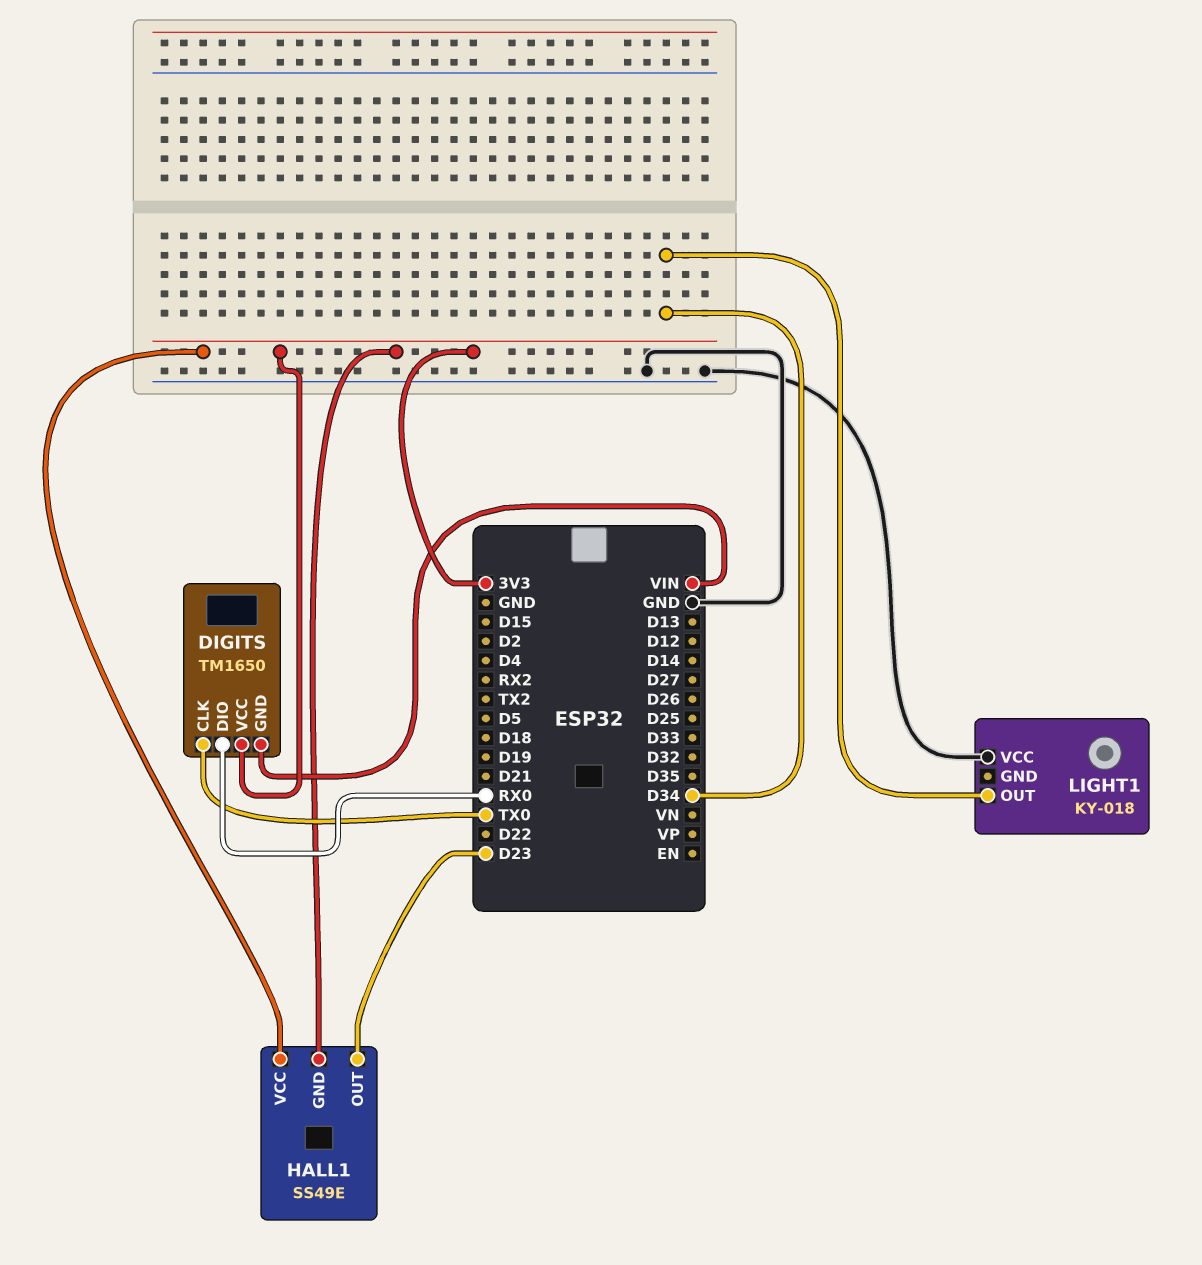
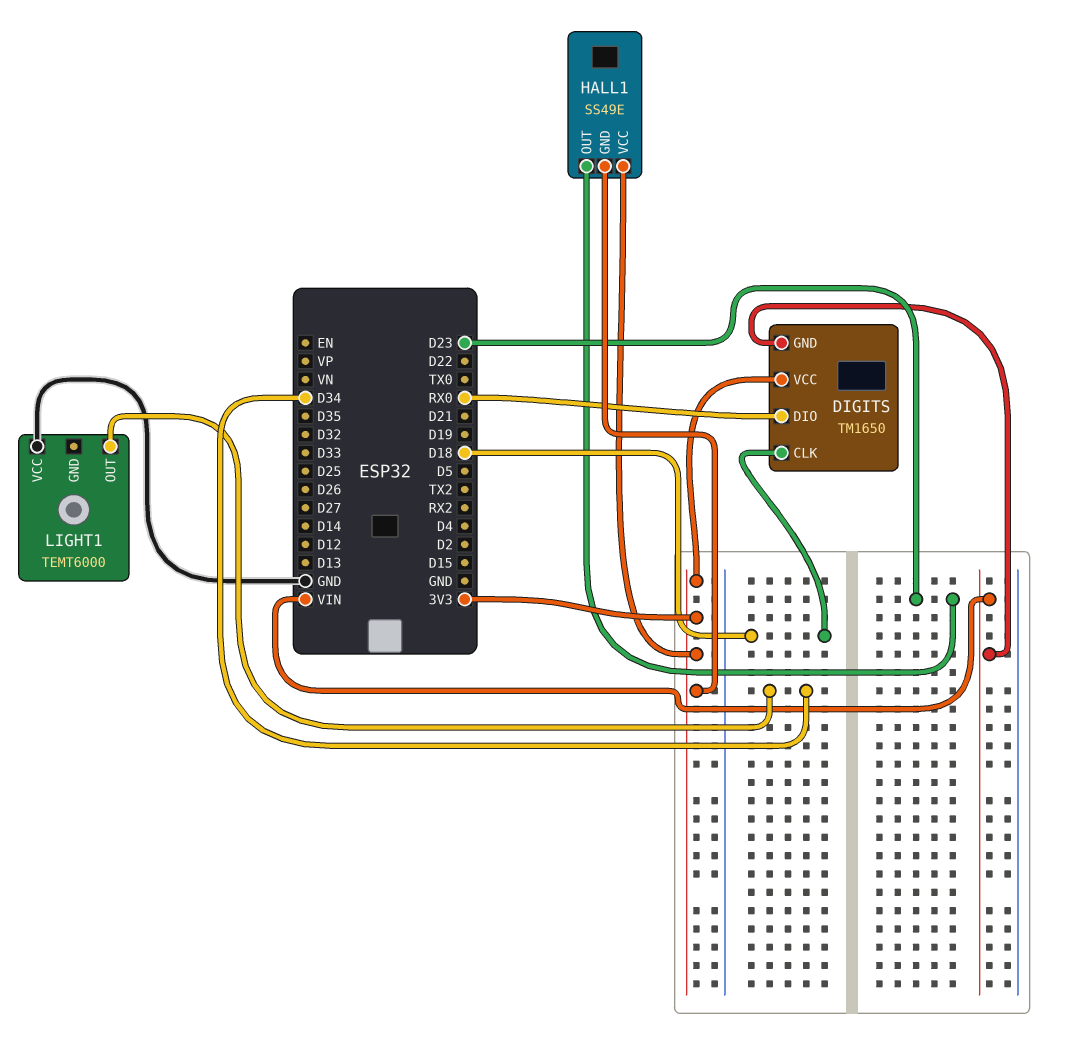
DIGITS pin CLK: TX0 -> D18
LIGHT1: KY-018 -> TEMT6000

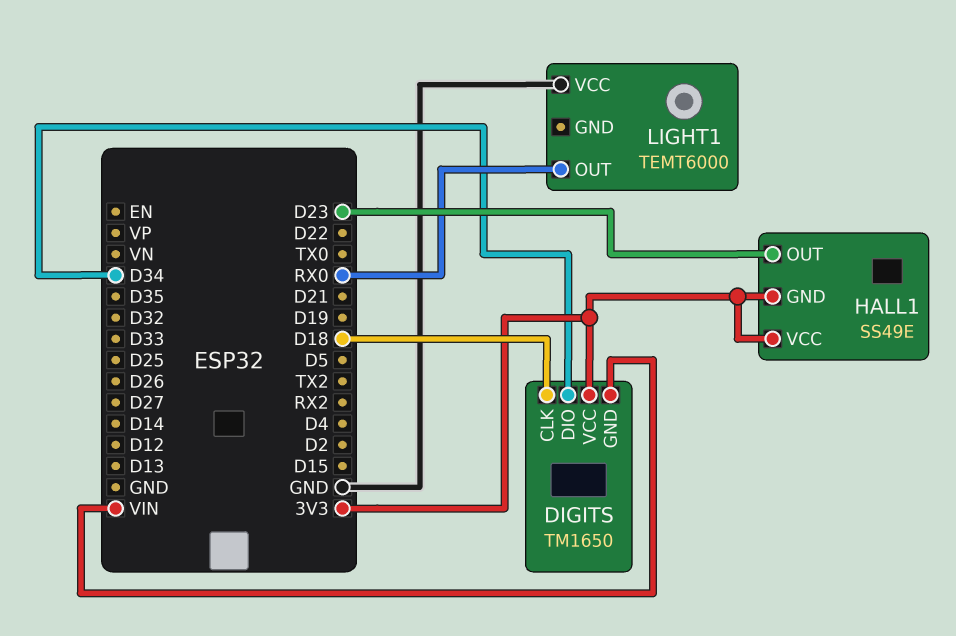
DIGITS pin DIO: RX0 -> D34
LIGHT1 pin OUT: D34 -> RX0

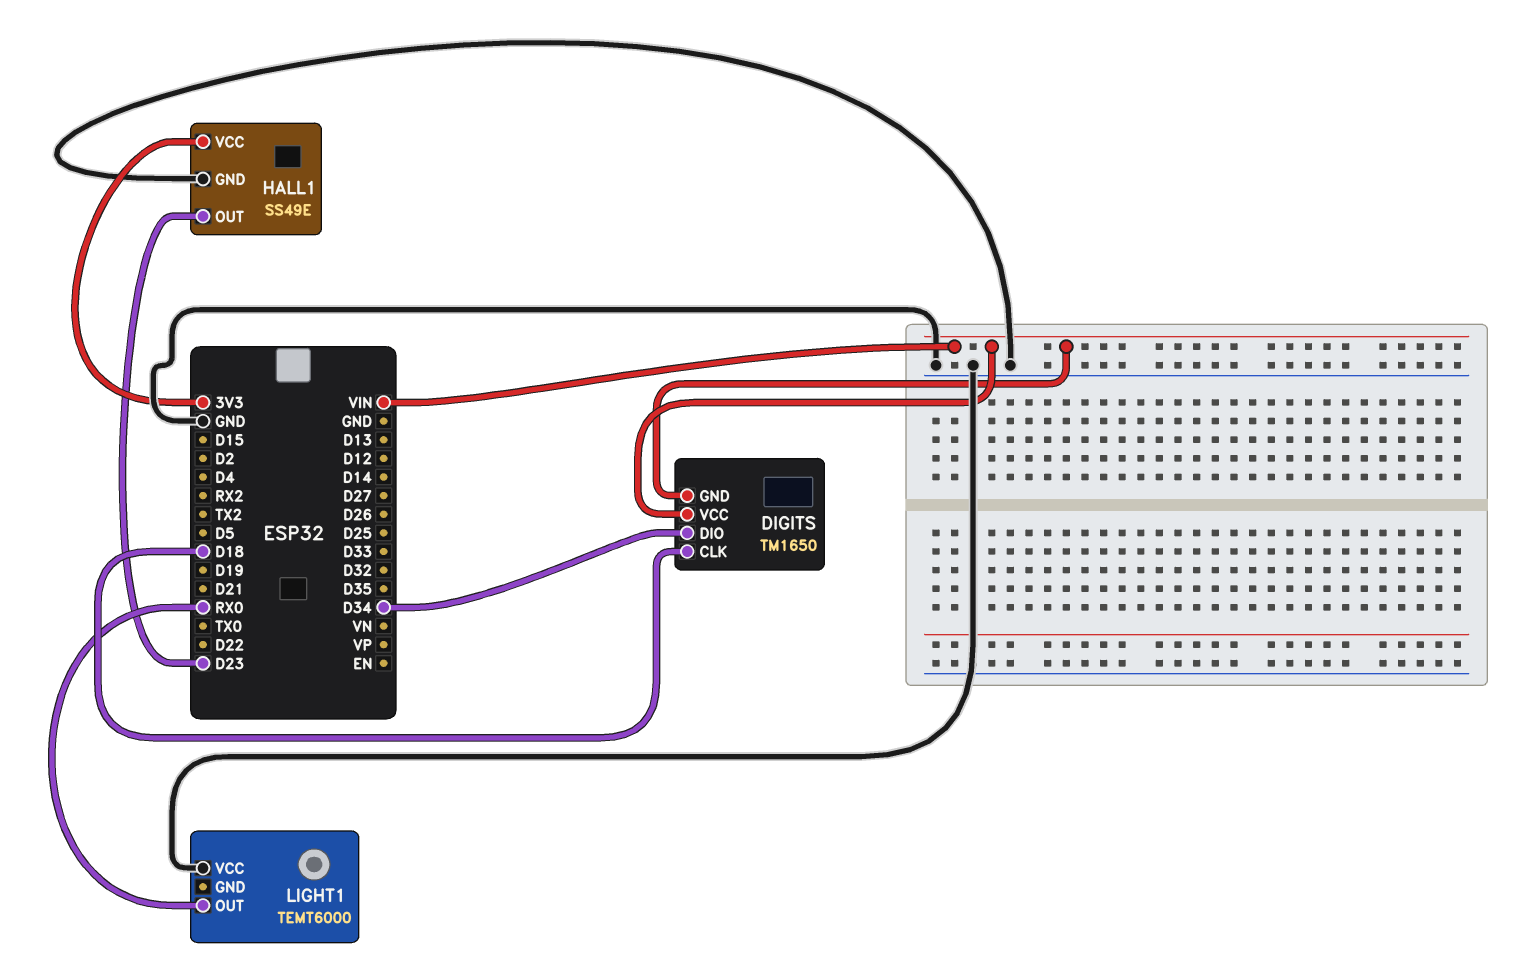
DIGITS pin VCC: 3V3 -> VIN
HALL1 pin GND: 3V3 -> GND

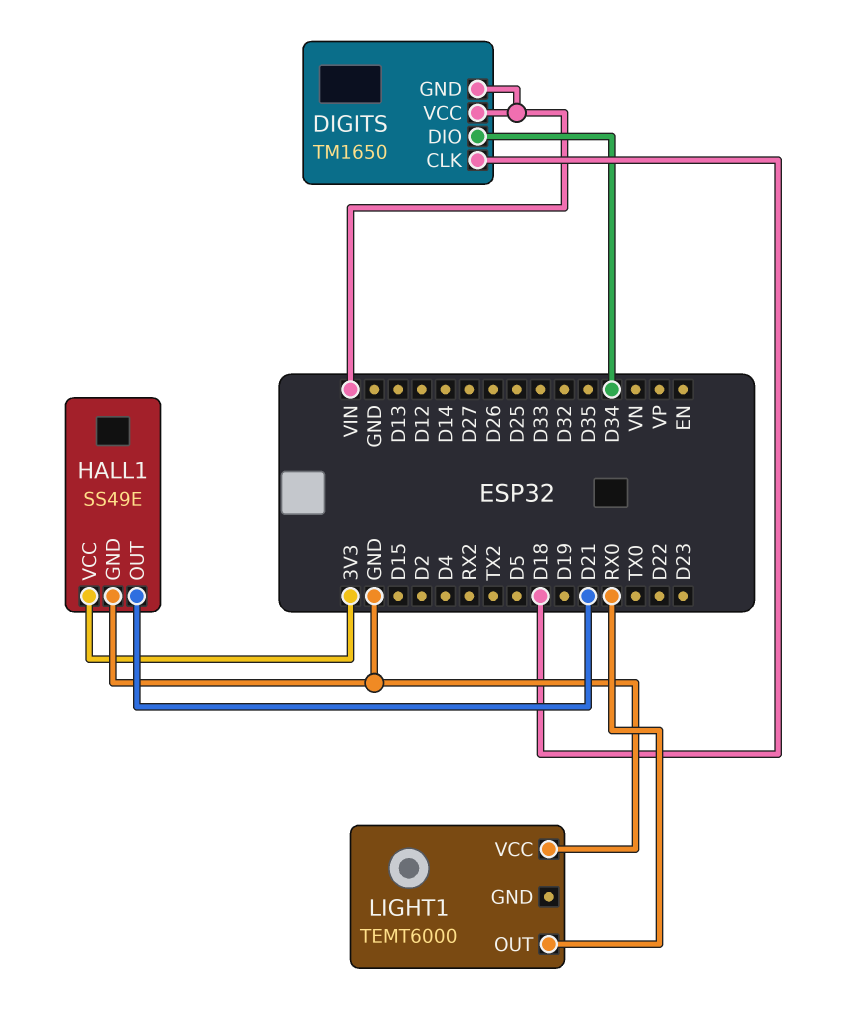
HALL1 pin OUT: D23 -> D21

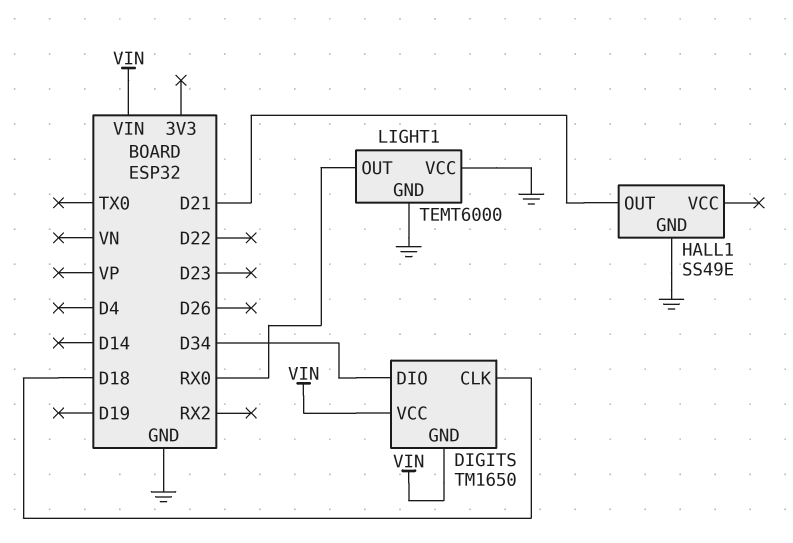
HALL1 pin VCC: 3V3 -> none
LIGHT1 pin GND: none -> GND

